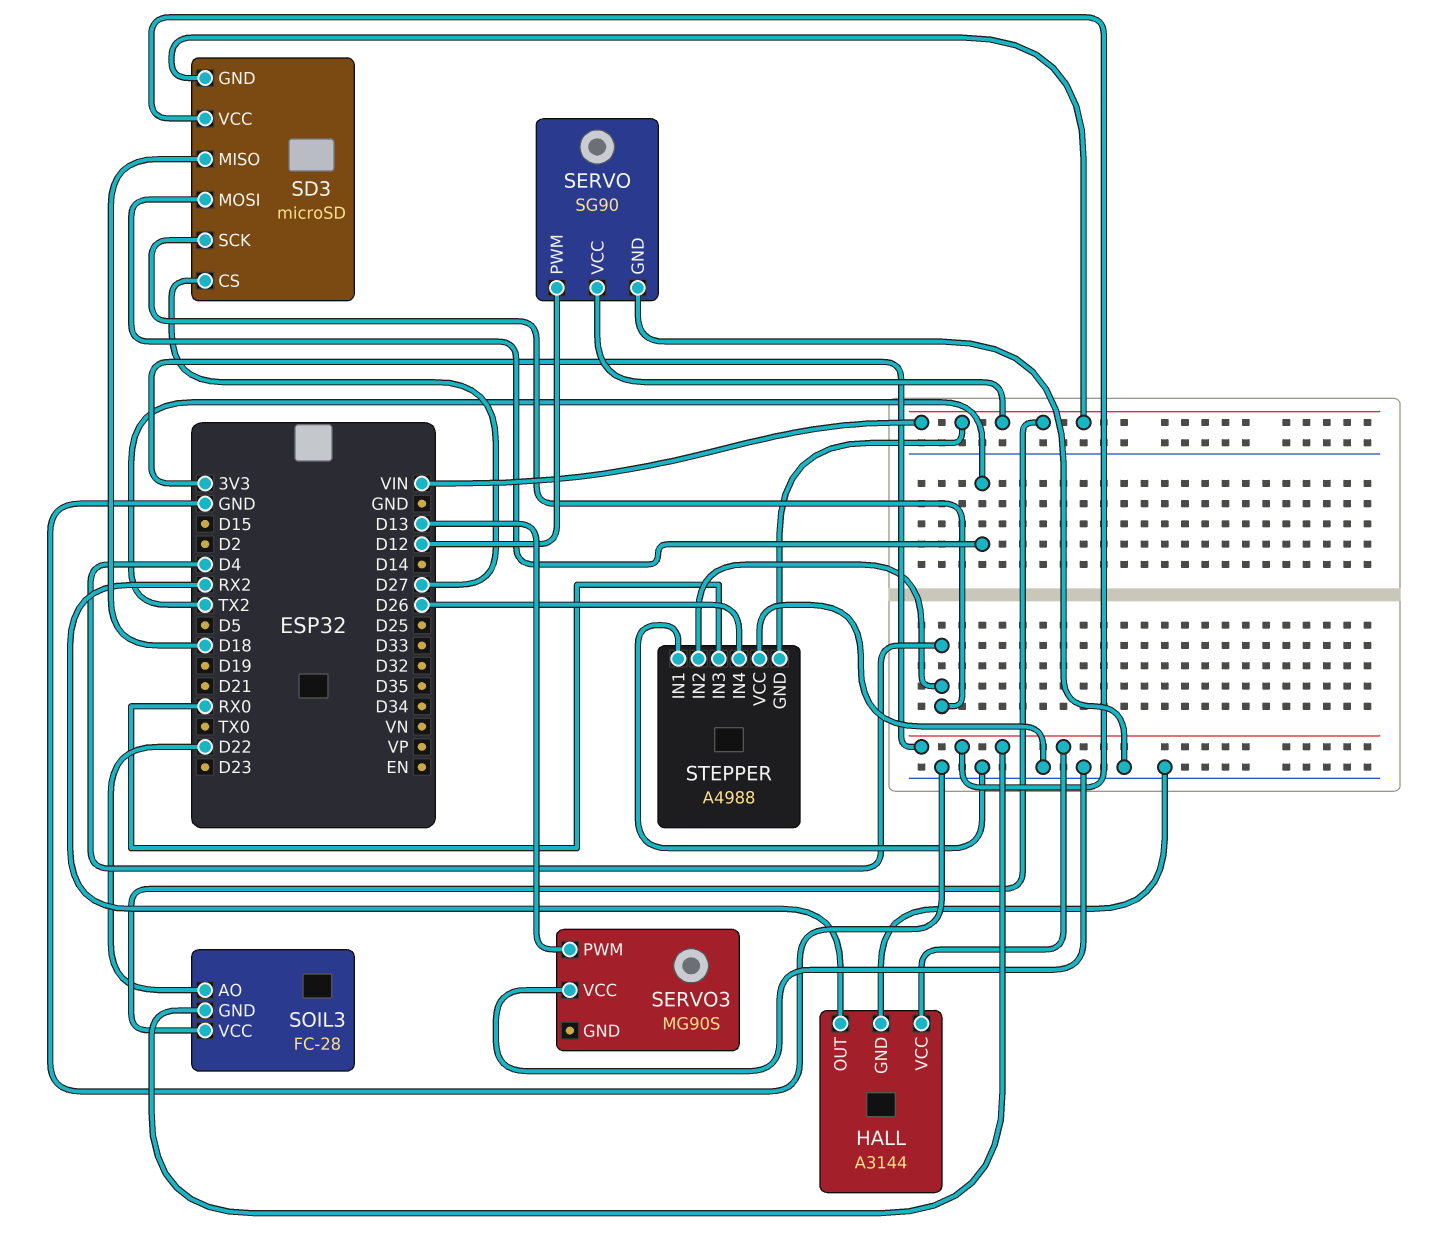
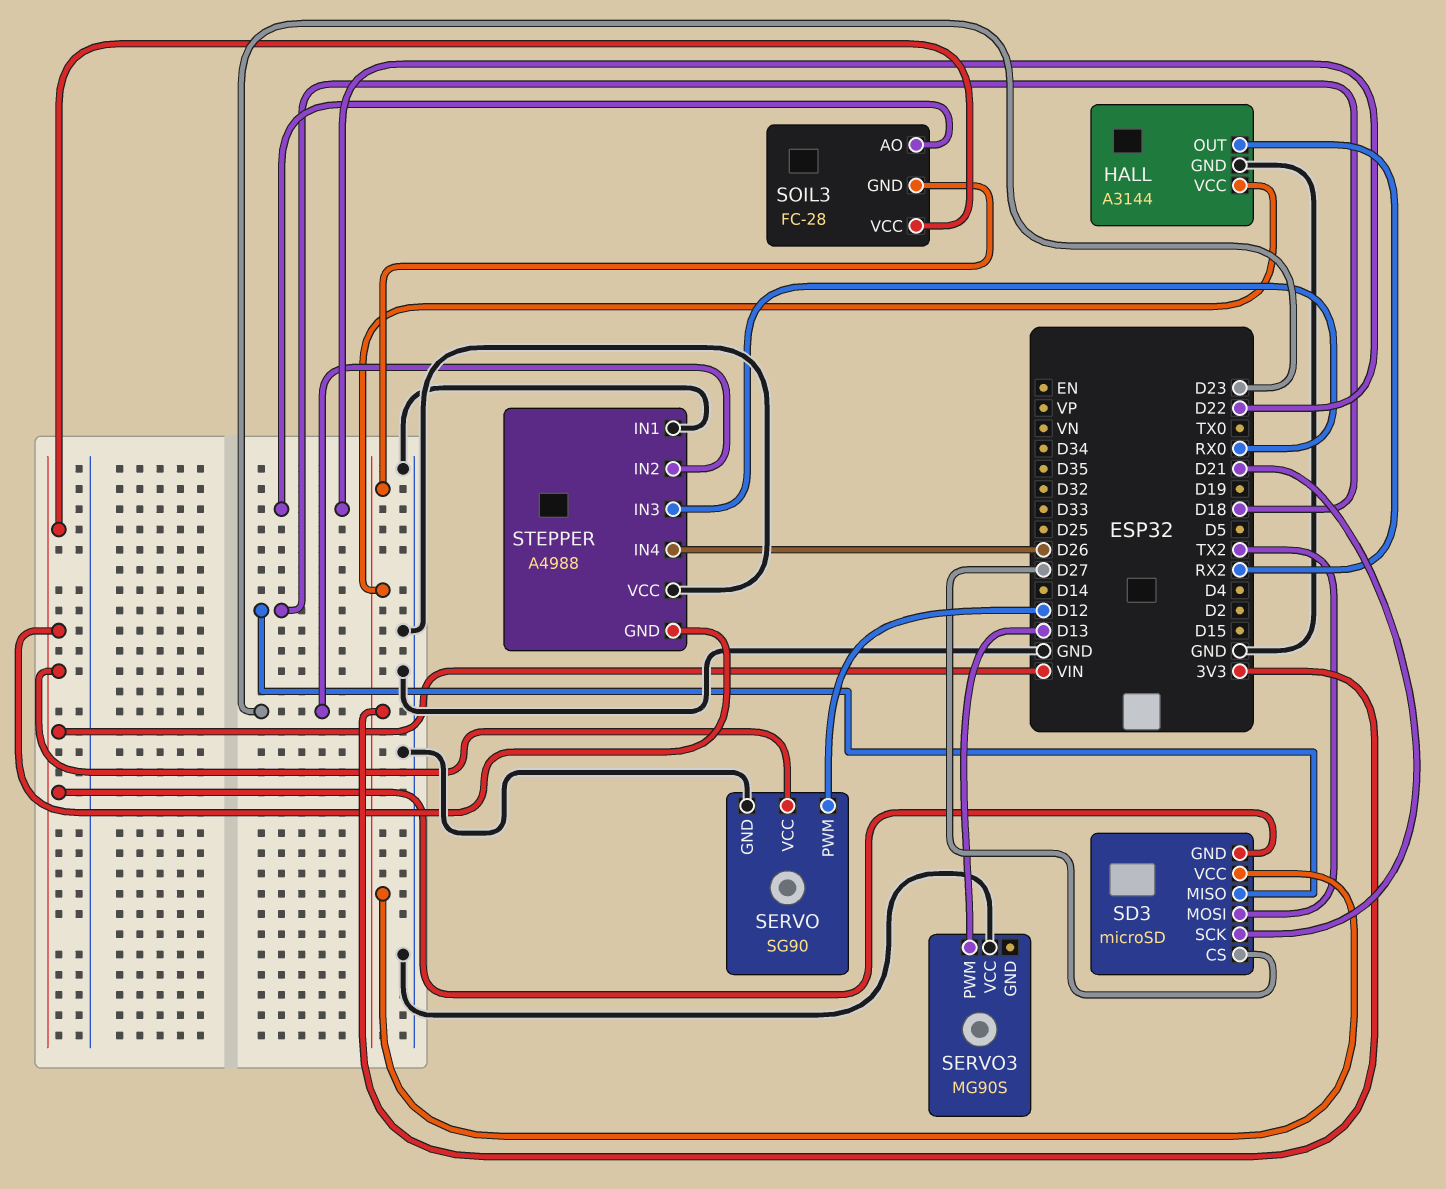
SD3 pin SCK: D4 -> D21
STEPPER pin IN2: D4 -> D23

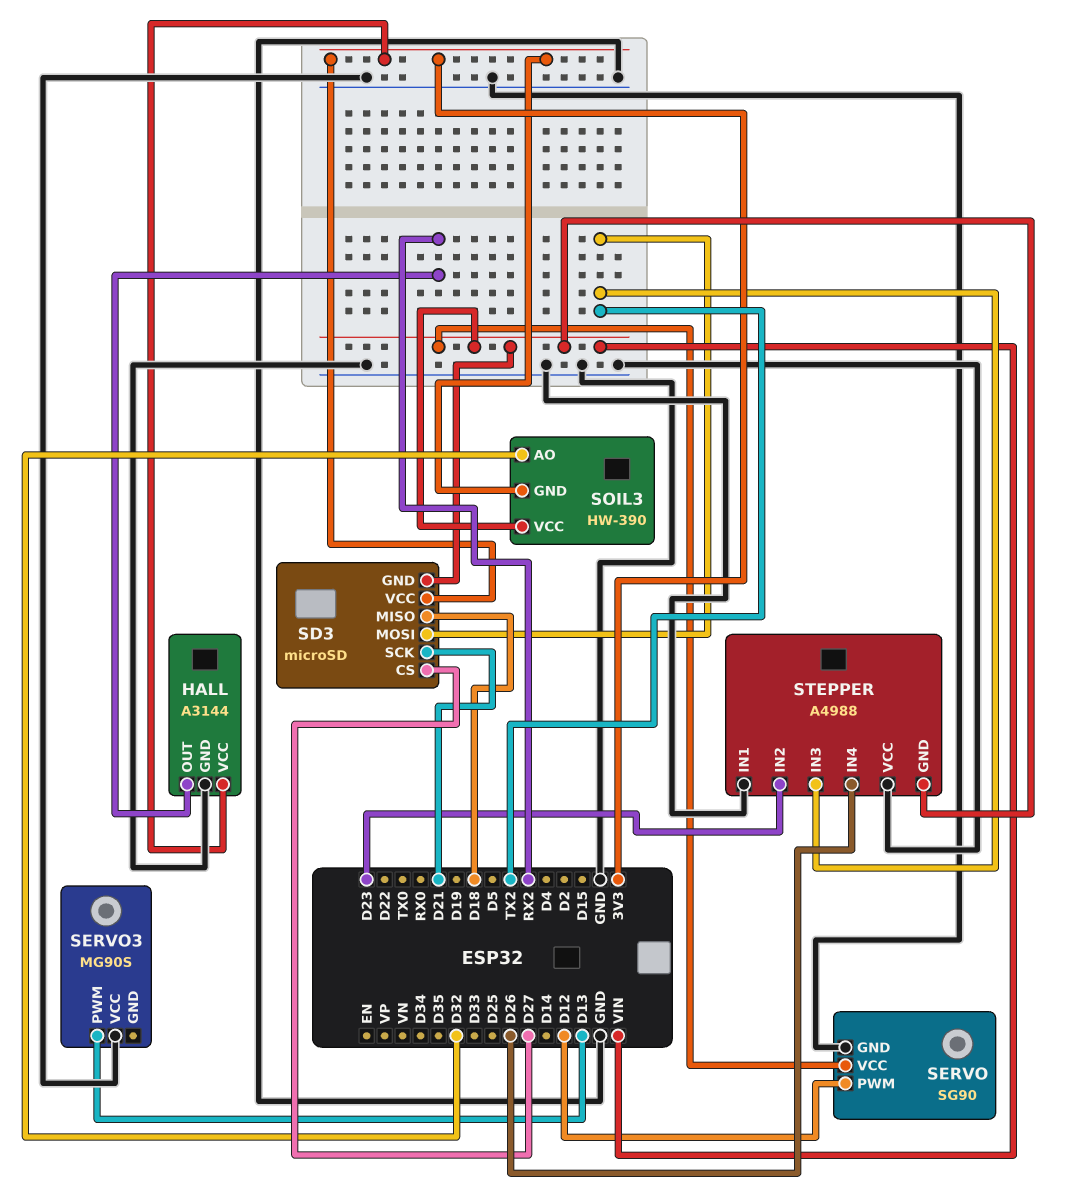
SOIL3: FC-28 -> HW-390
SOIL3 pin AO: D22 -> D32
STEPPER pin IN3: RX0 -> TX2

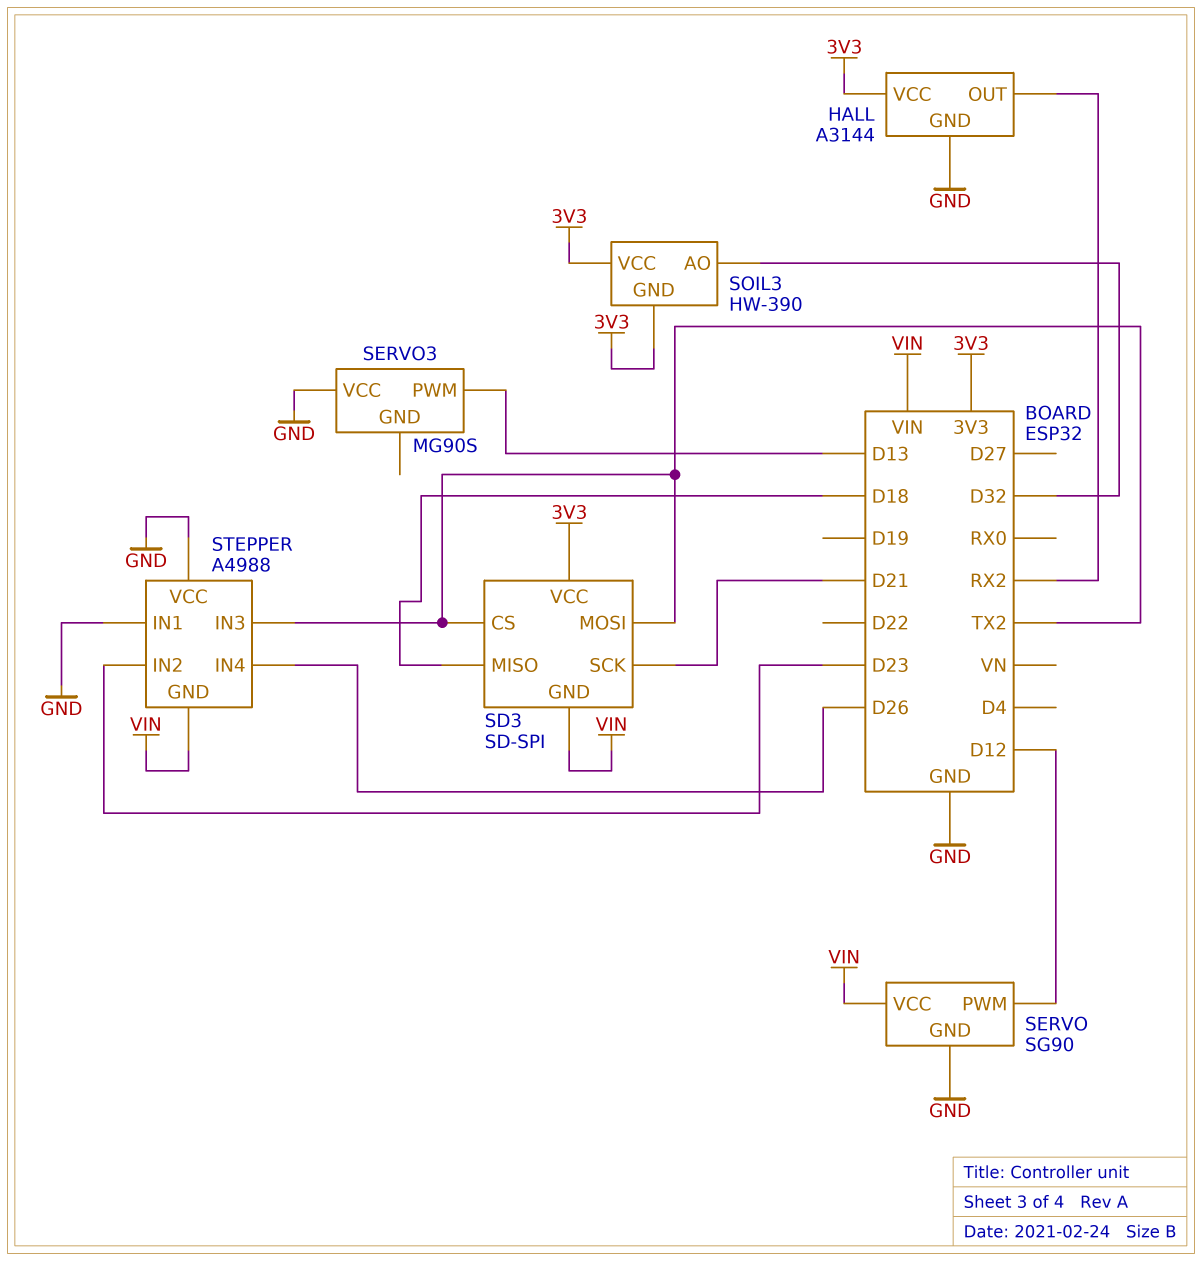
SD3: microSD -> SD-SPI
SD3 pin CS: D27 -> TX2
SOIL3 pin VCC: VIN -> 3V3

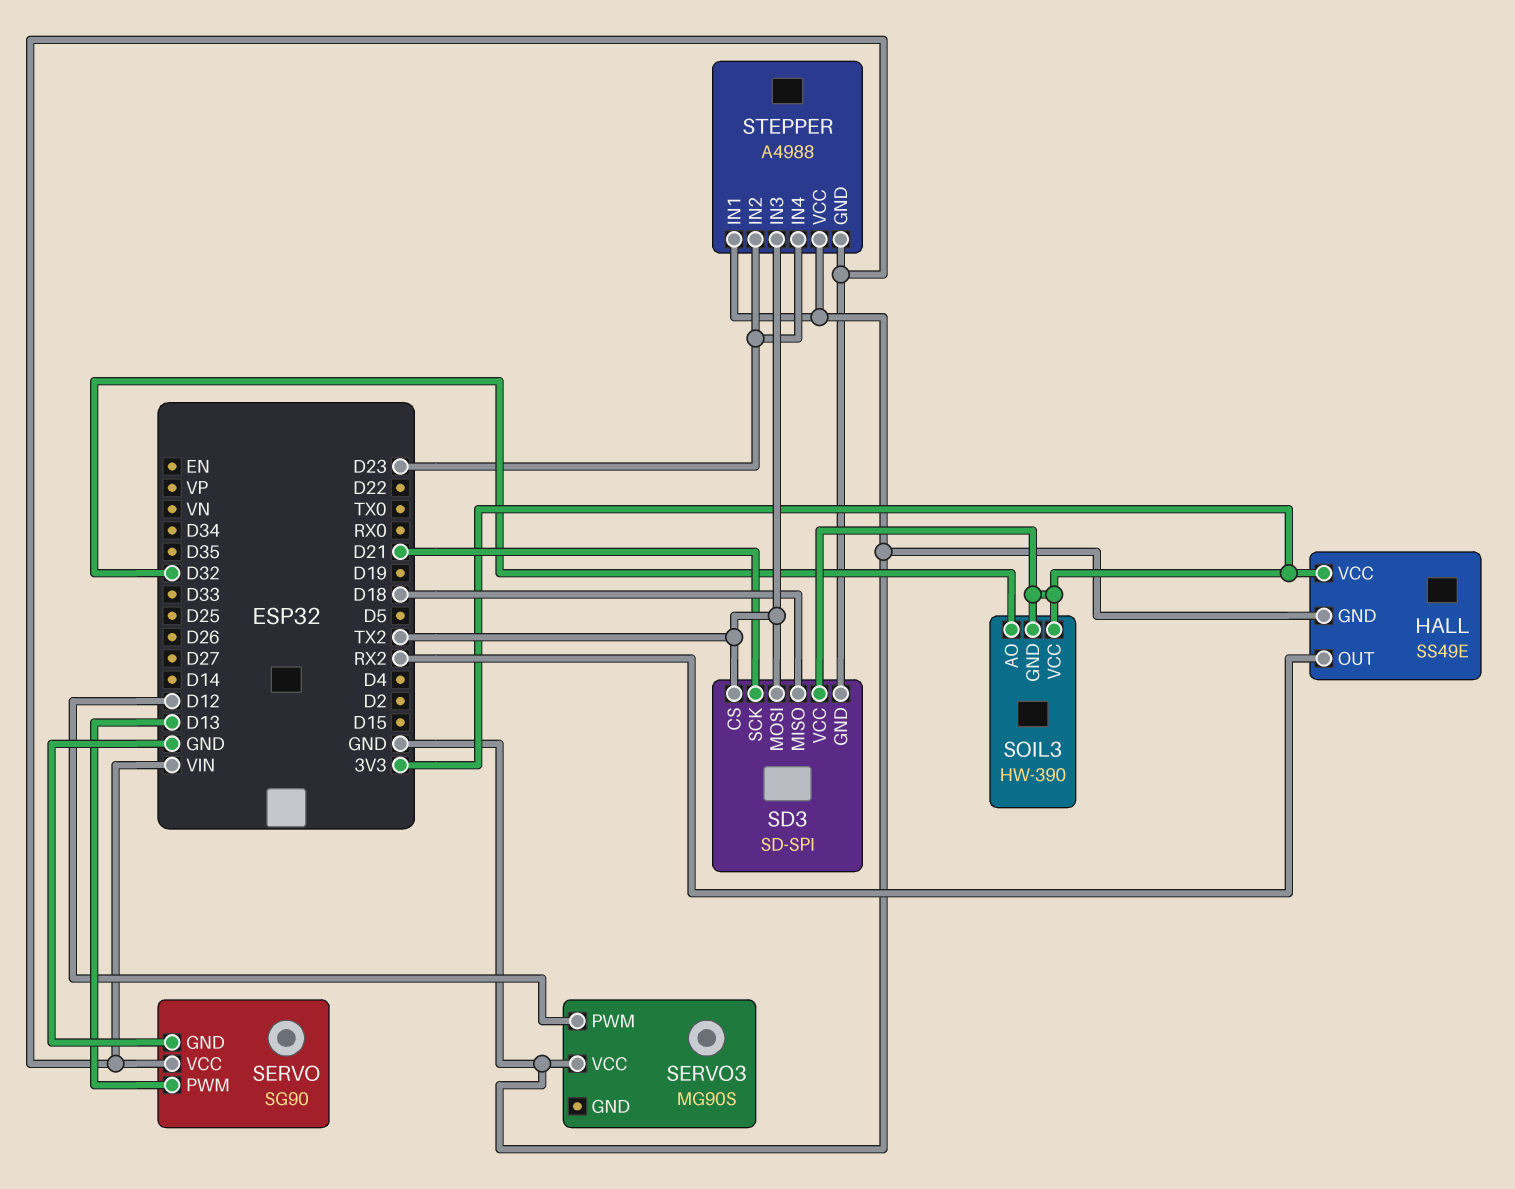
HALL: A3144 -> SS49E
SERVO pin PWM: D12 -> D13
SERVO3 pin PWM: D13 -> D12
STEPPER pin IN4: D26 -> D23

